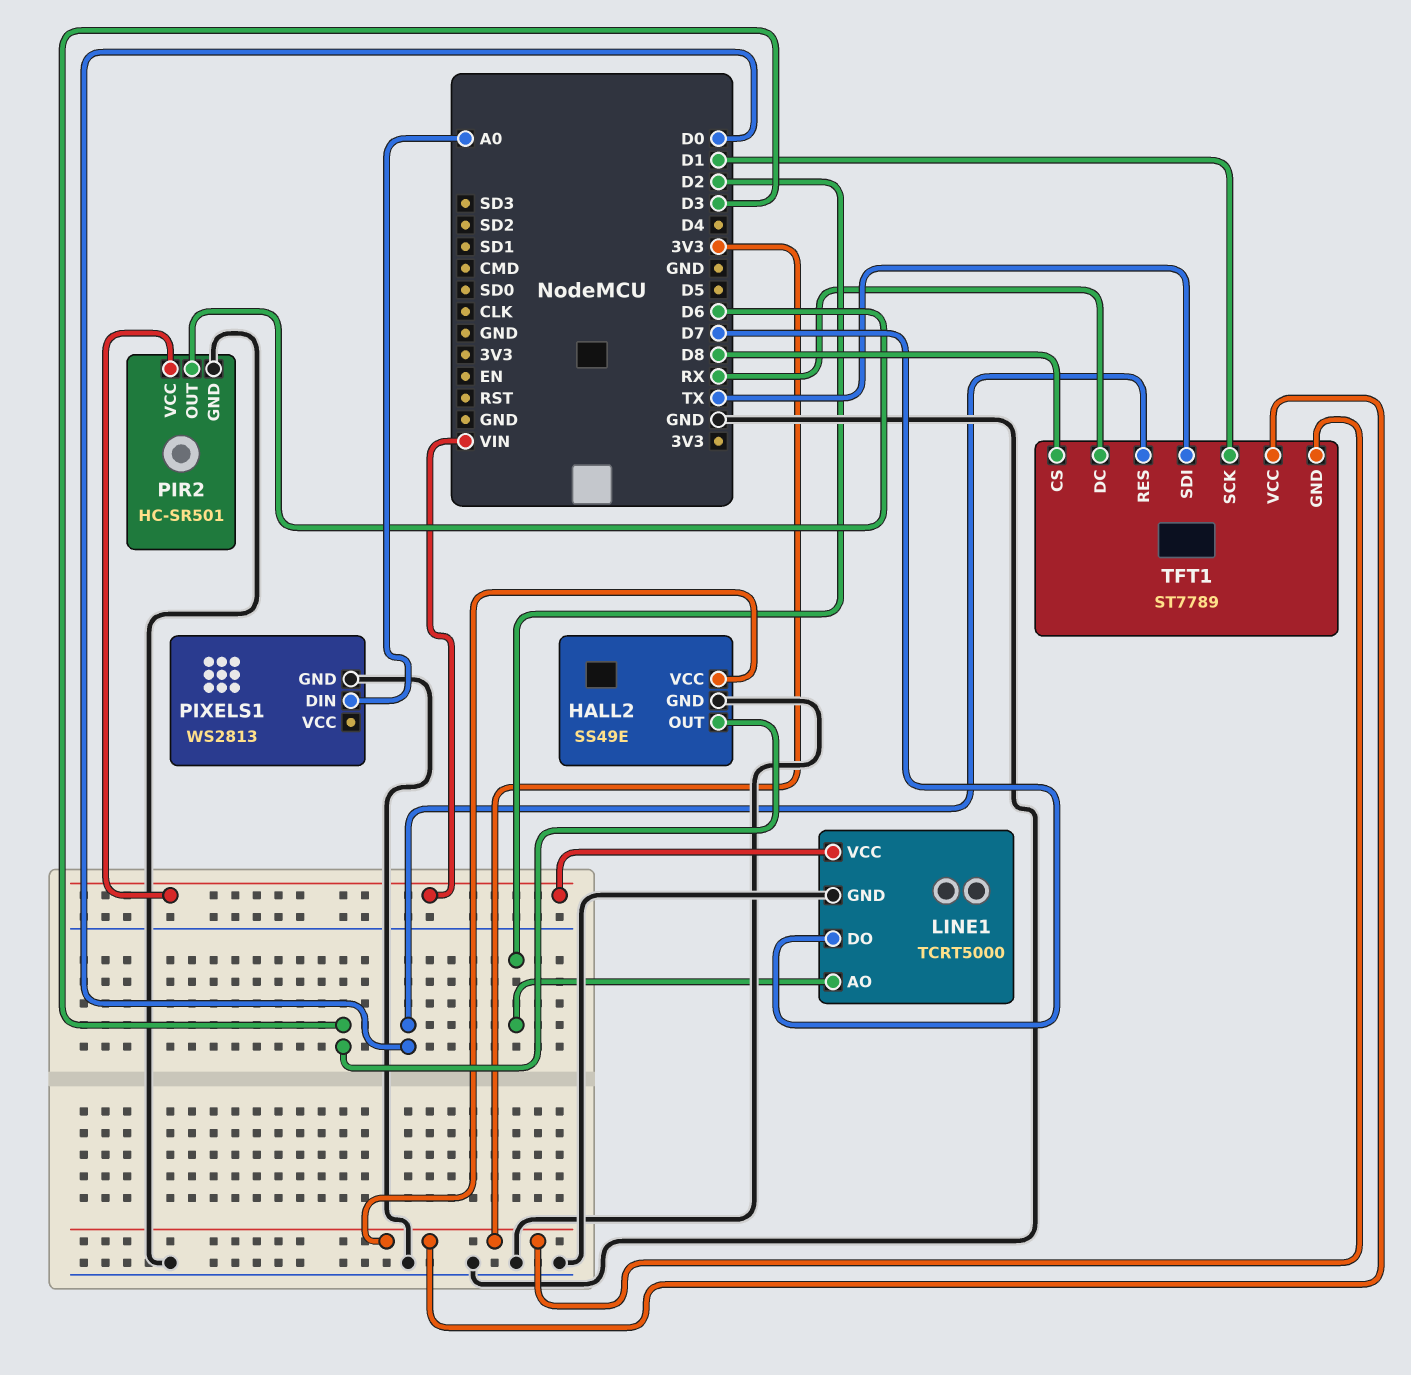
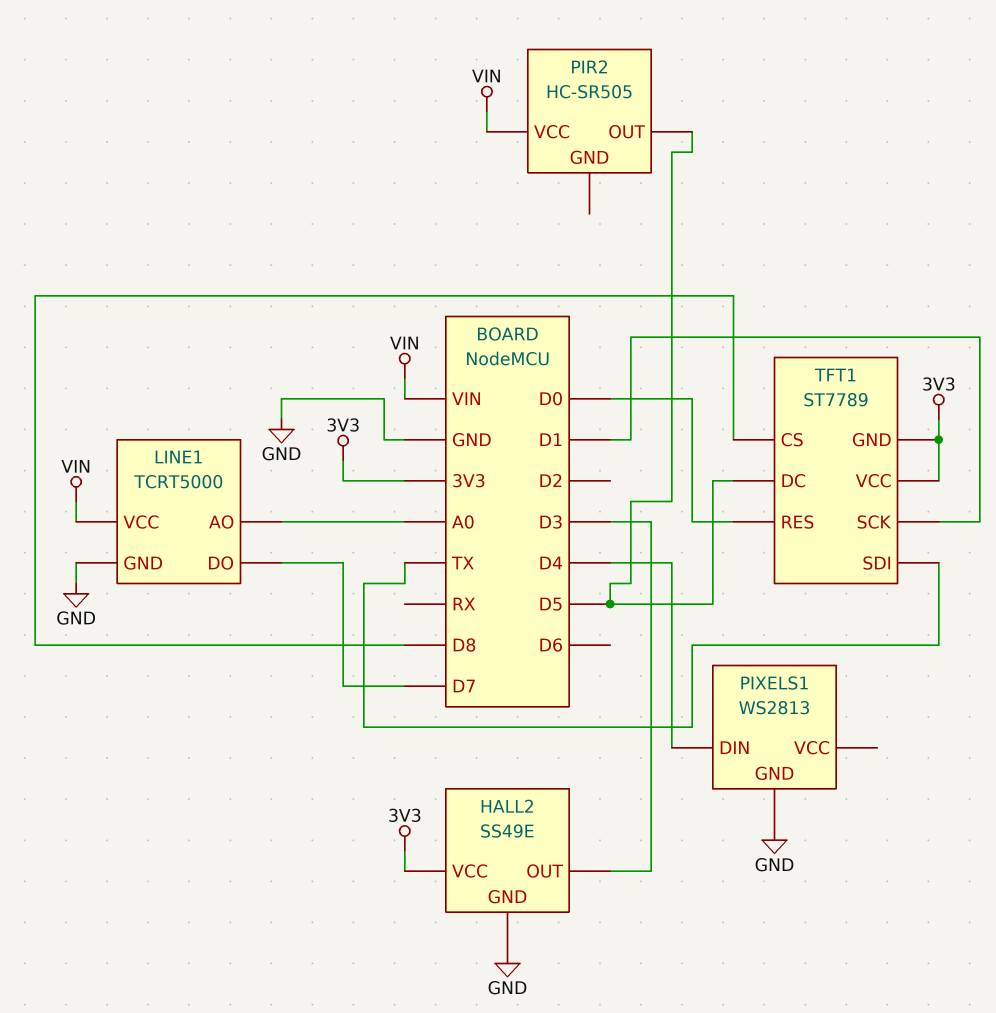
LINE1 pin AO: D2 -> A0
PIR2: HC-SR501 -> HC-SR505
PIR2 pin GND: GND -> none
PIR2 pin OUT: D6 -> D5
PIXELS1 pin DIN: A0 -> D4
TFT1 pin DC: RX -> D5

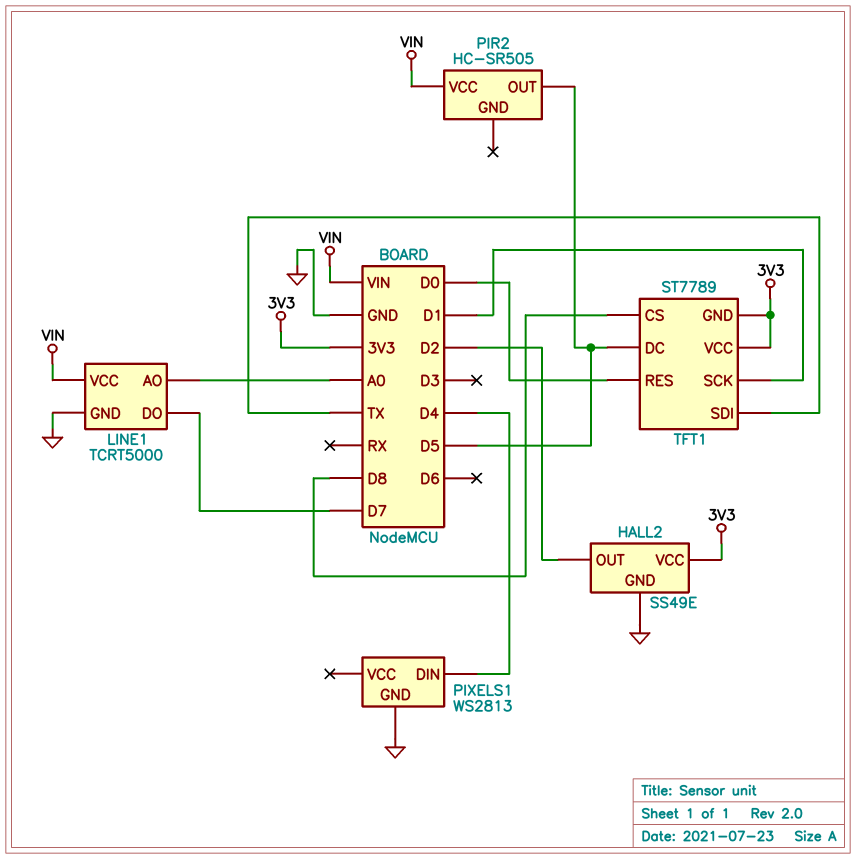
HALL2 pin OUT: D3 -> D2

